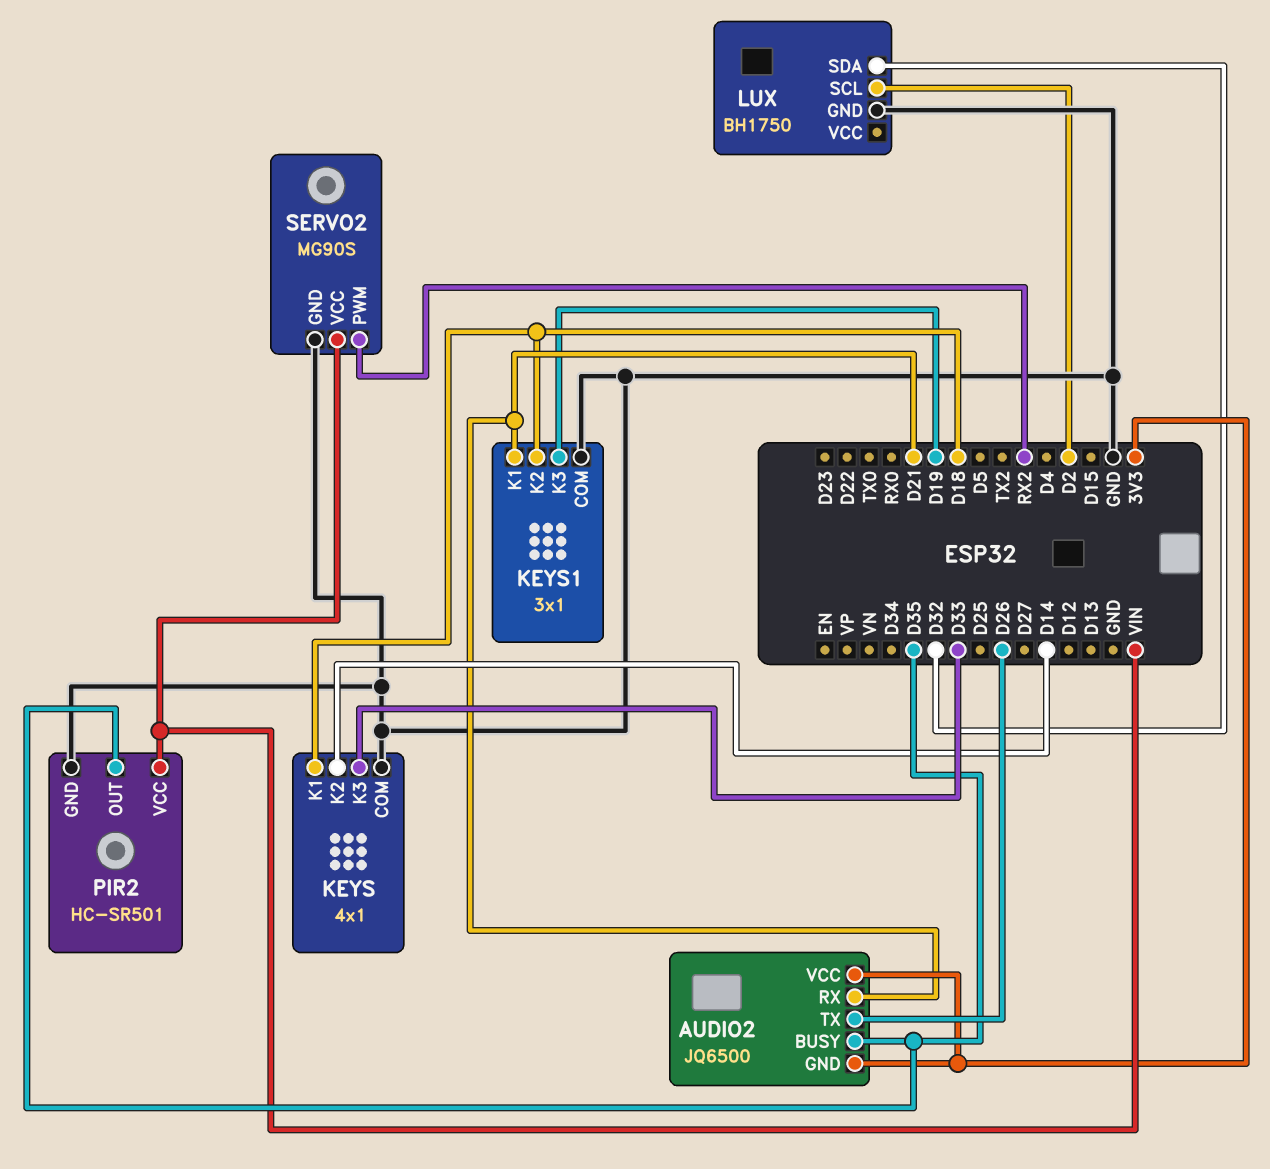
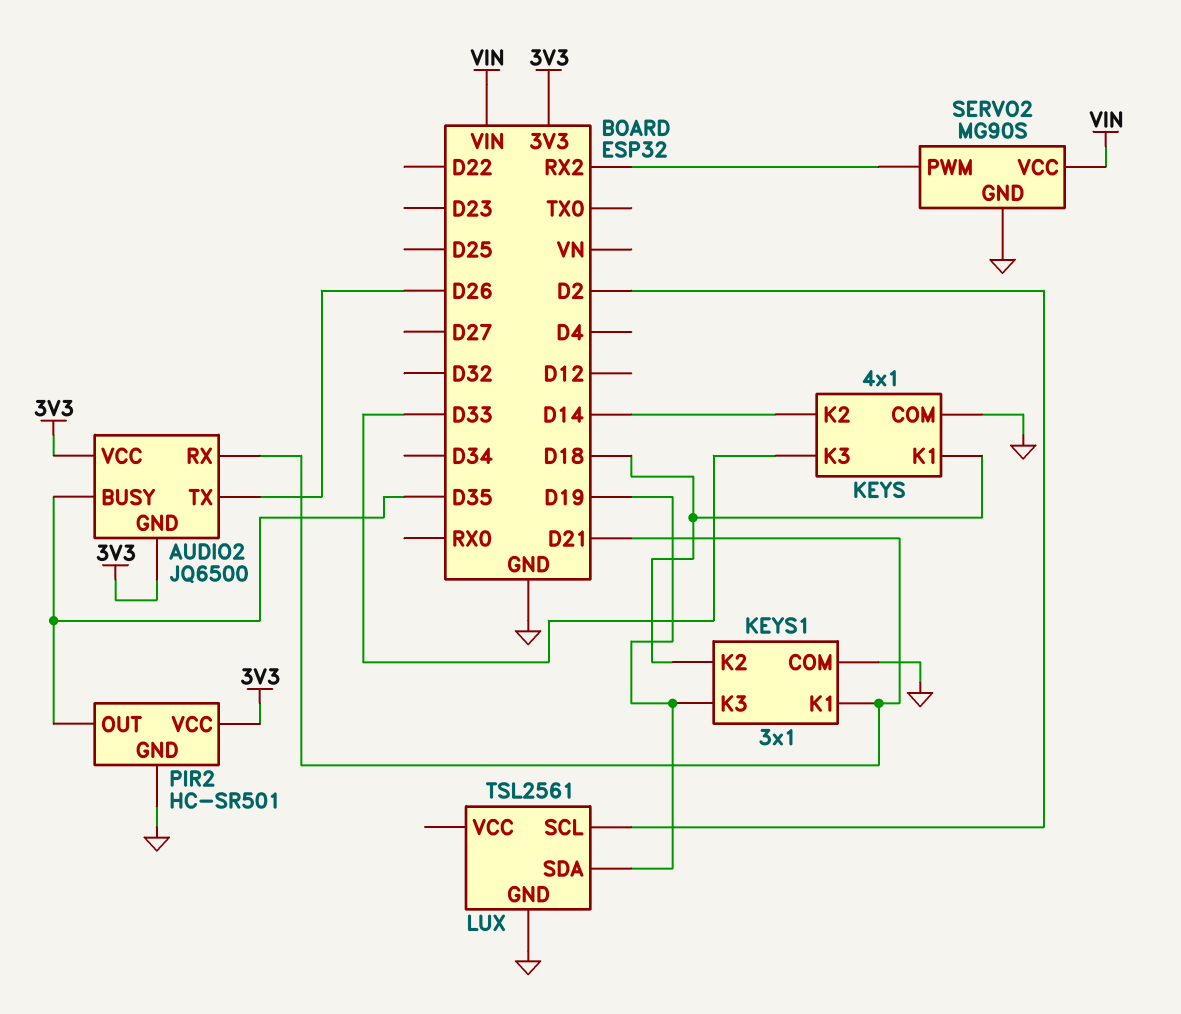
LUX: BH1750 -> TSL2561
LUX pin SDA: D32 -> D19
PIR2 pin VCC: VIN -> 3V3

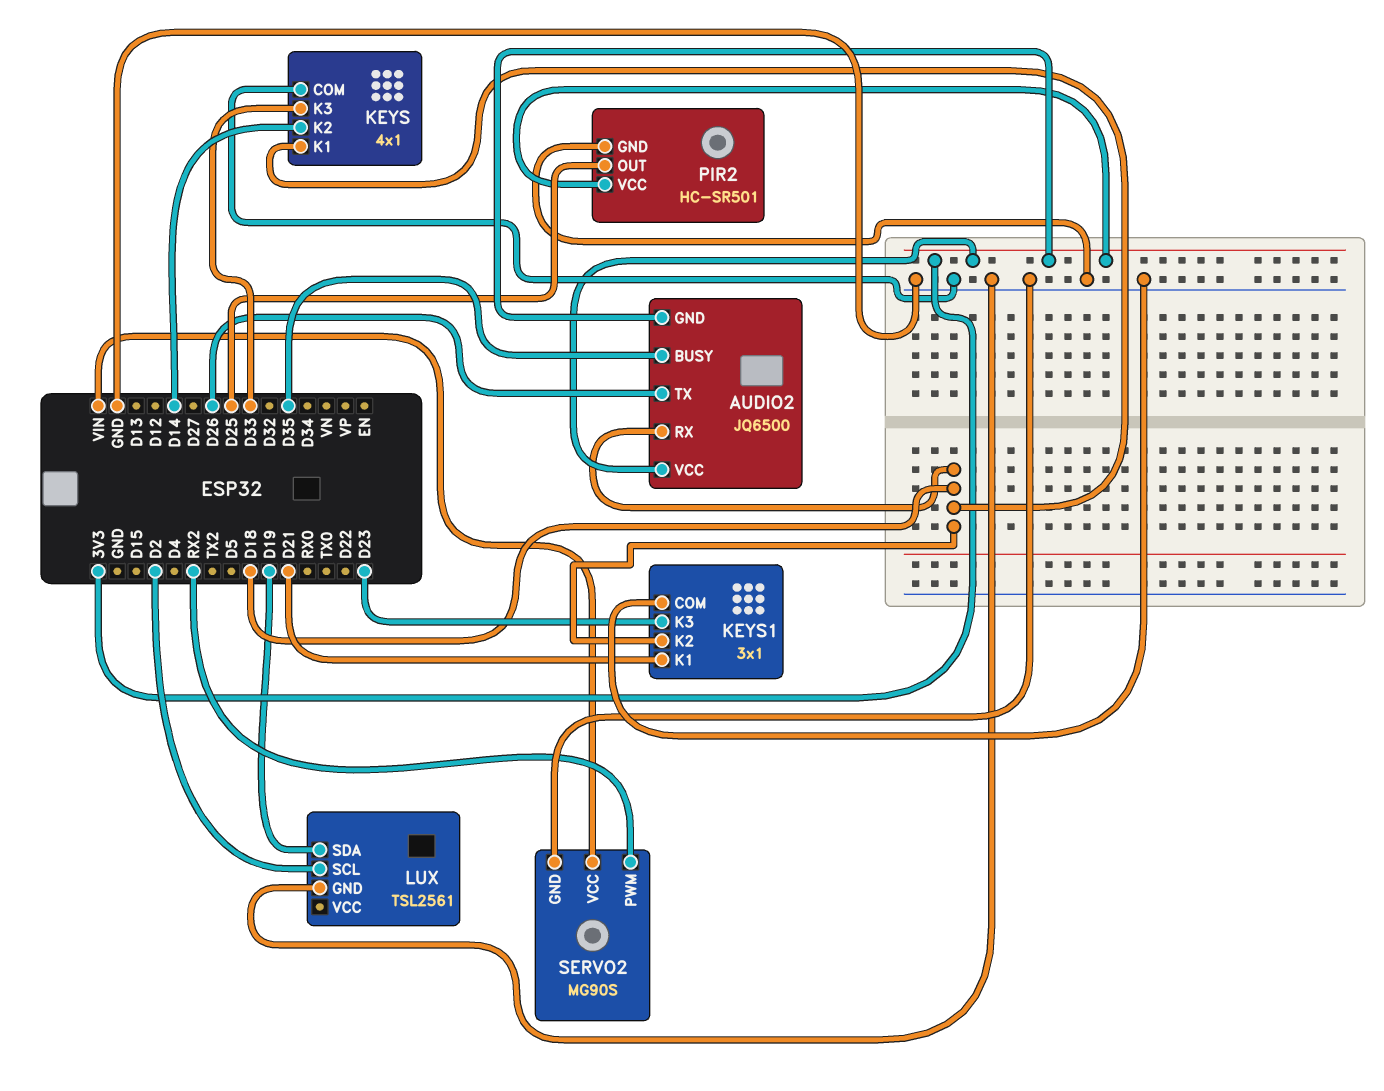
AUDIO2 pin RX: D21 -> D18
KEYS1 pin K3: D19 -> D23
PIR2 pin OUT: D35 -> D25

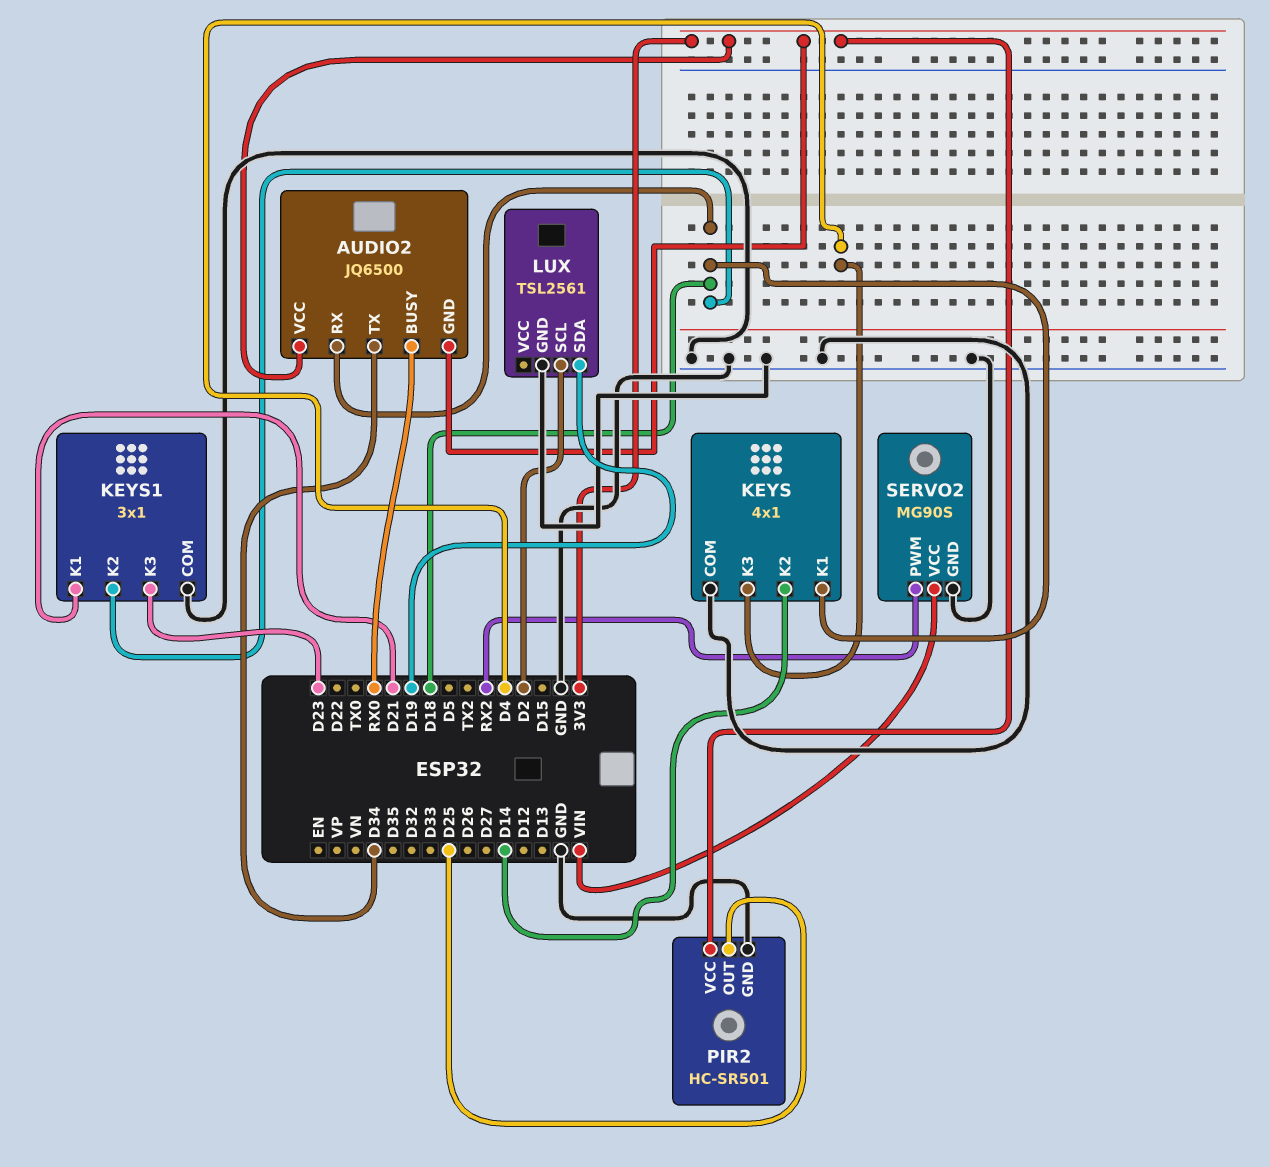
AUDIO2 pin BUSY: D35 -> RX0
AUDIO2 pin TX: D26 -> D34
KEYS pin K3: D33 -> D4

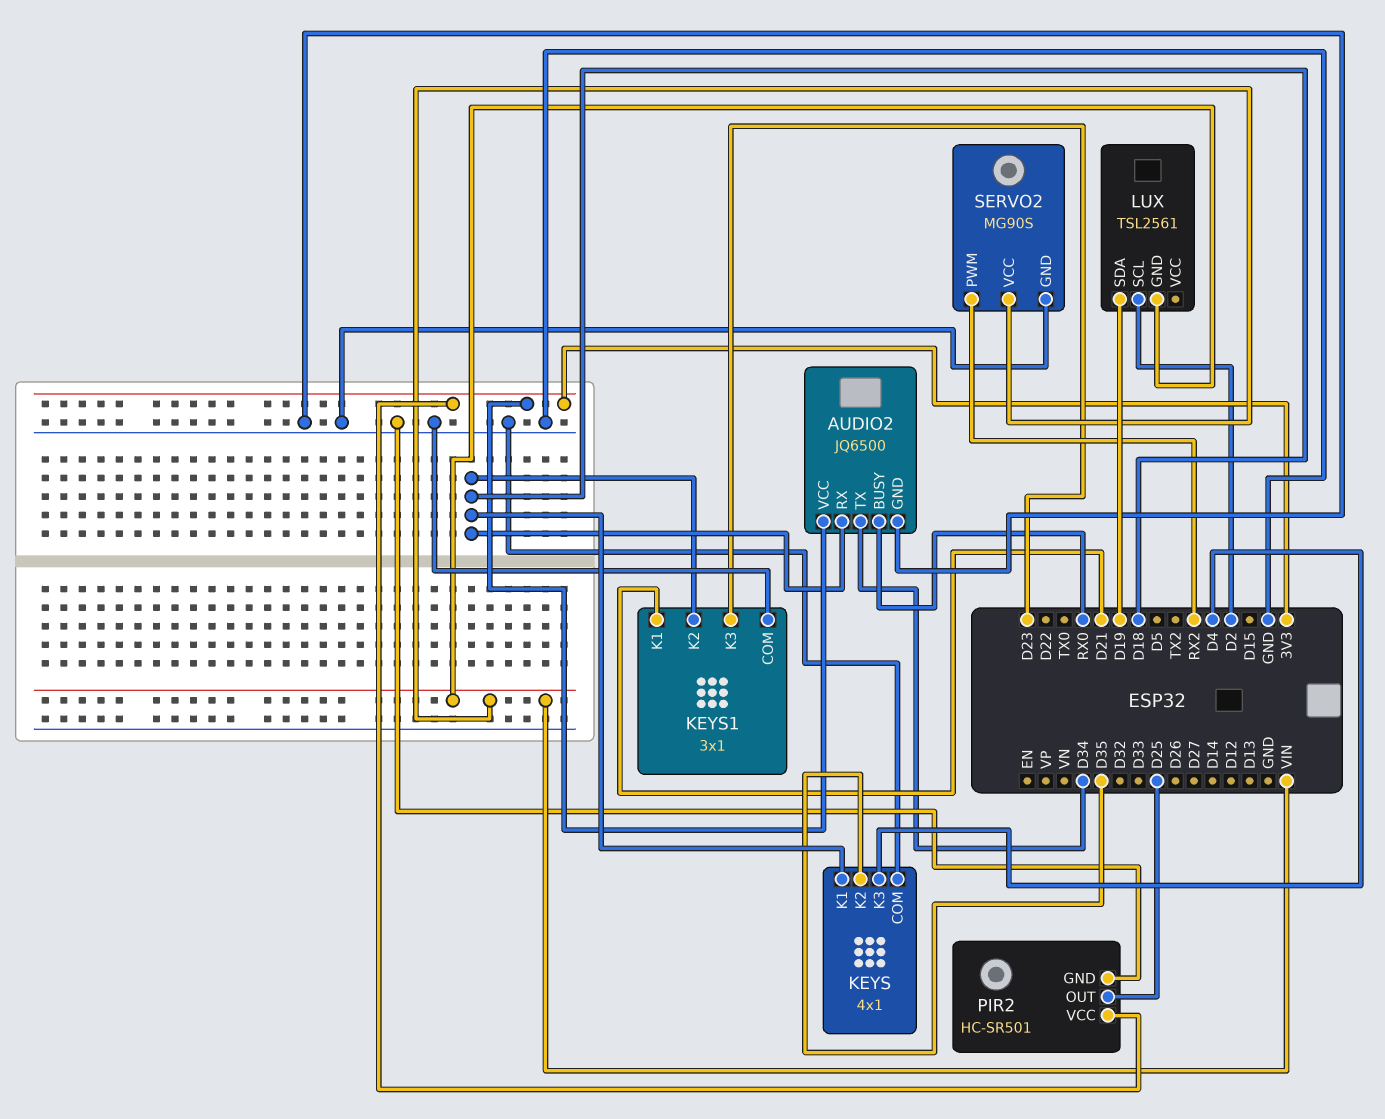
AUDIO2 pin GND: 3V3 -> GND
KEYS pin K2: D14 -> D35
LUX pin GND: GND -> VIN

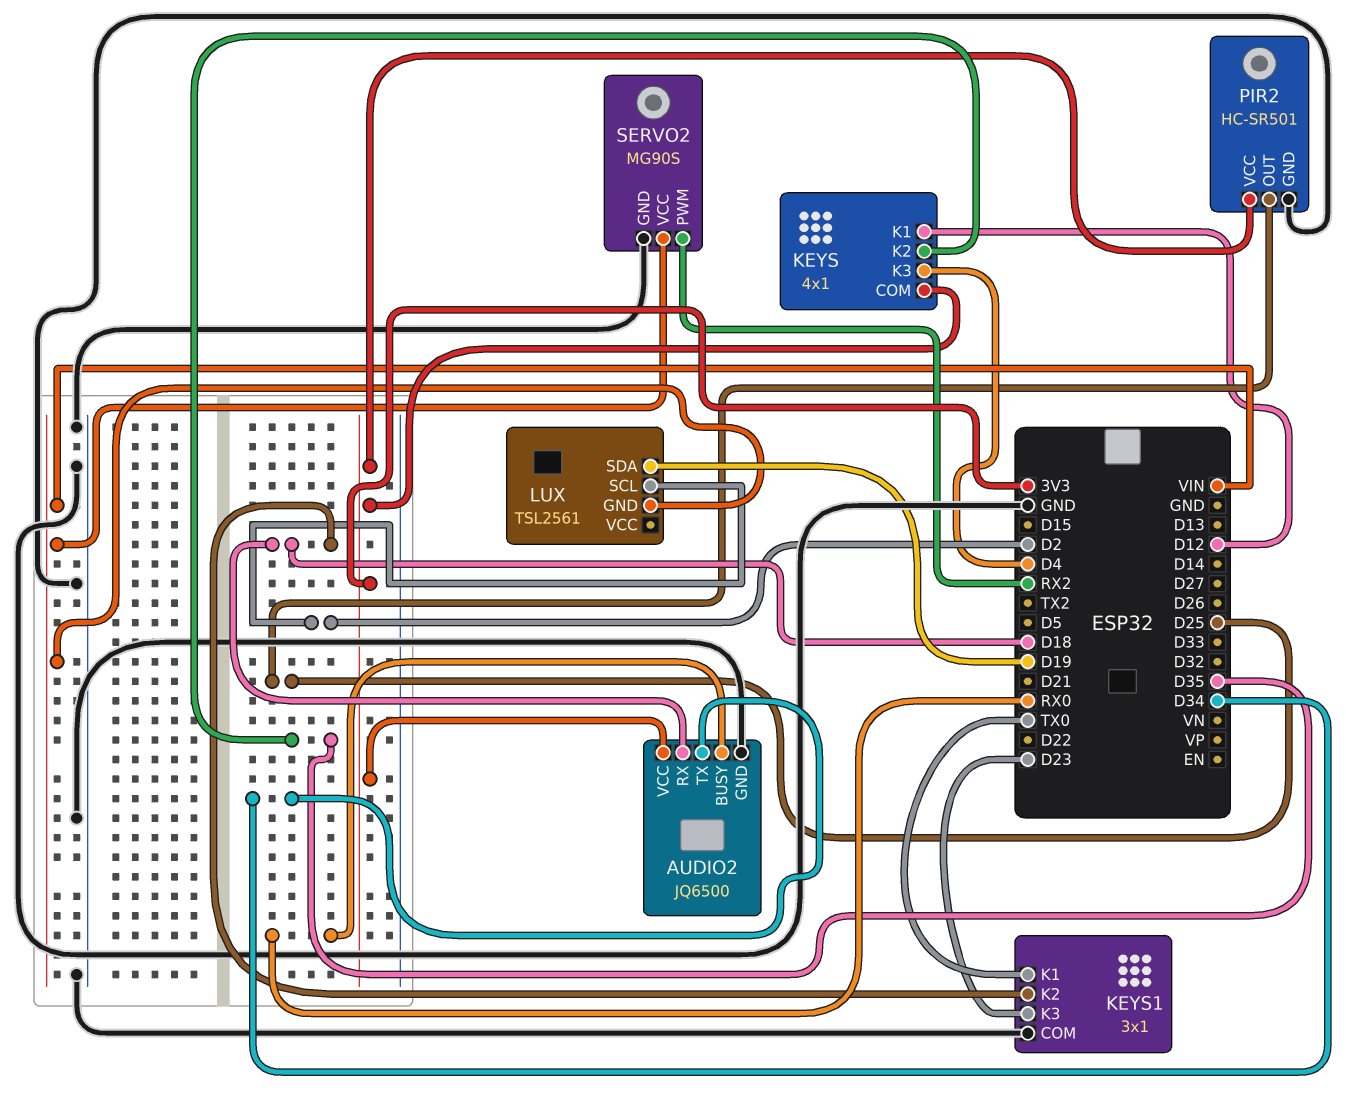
KEYS pin COM: GND -> 3V3
KEYS pin K1: D18 -> D12
KEYS1 pin K1: D21 -> TX0

